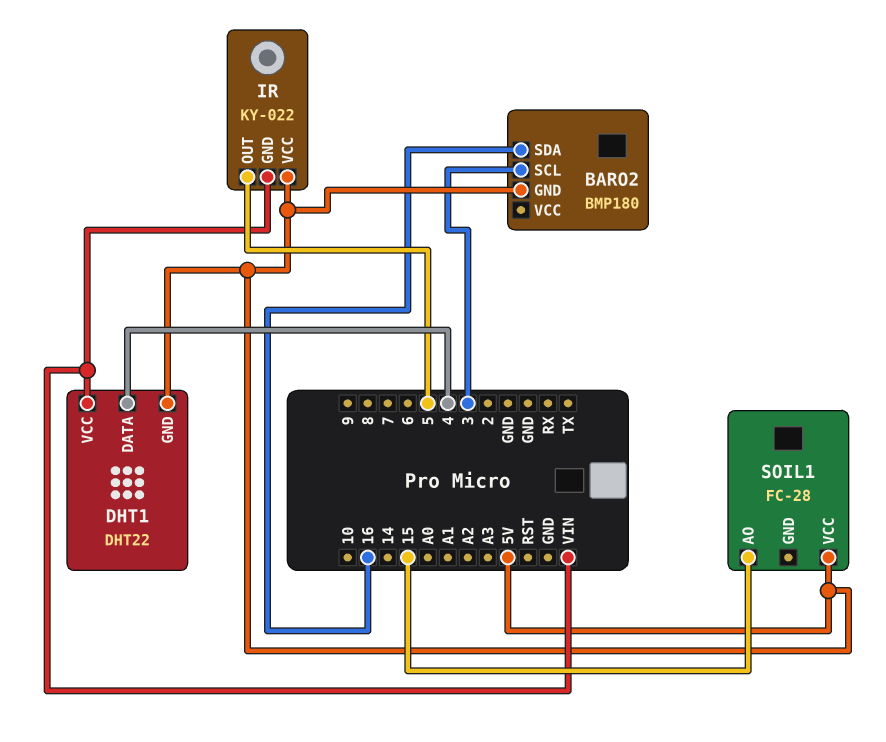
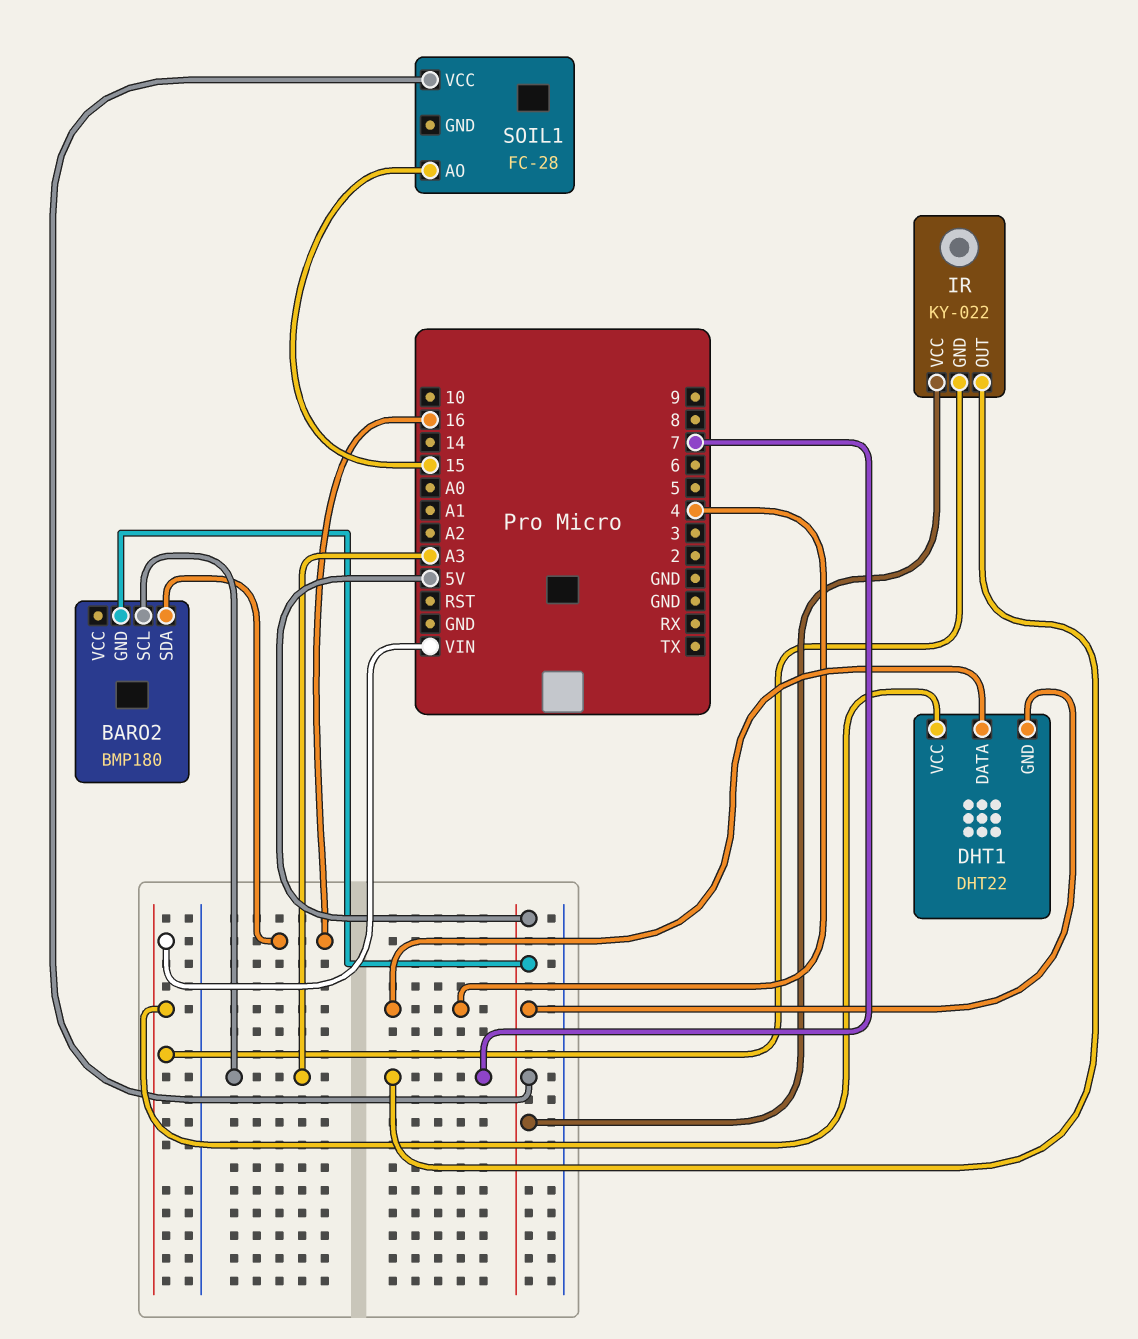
BARO2 pin SCL: 3 -> A3
IR pin OUT: 5 -> 7

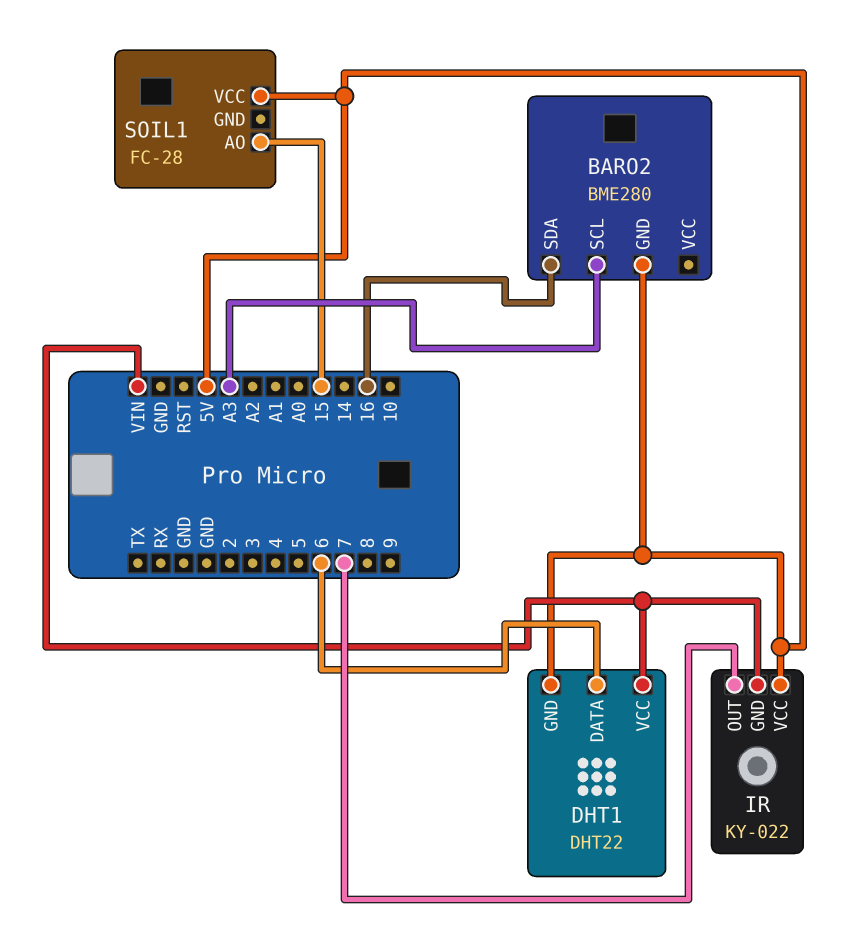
BARO2: BMP180 -> BME280
DHT1 pin DATA: 4 -> 6

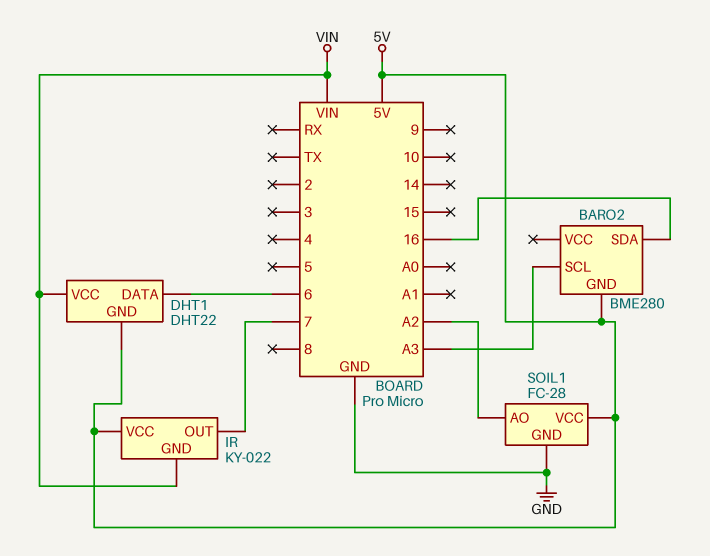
SOIL1 pin AO: 15 -> A2
SOIL1 pin GND: none -> GND

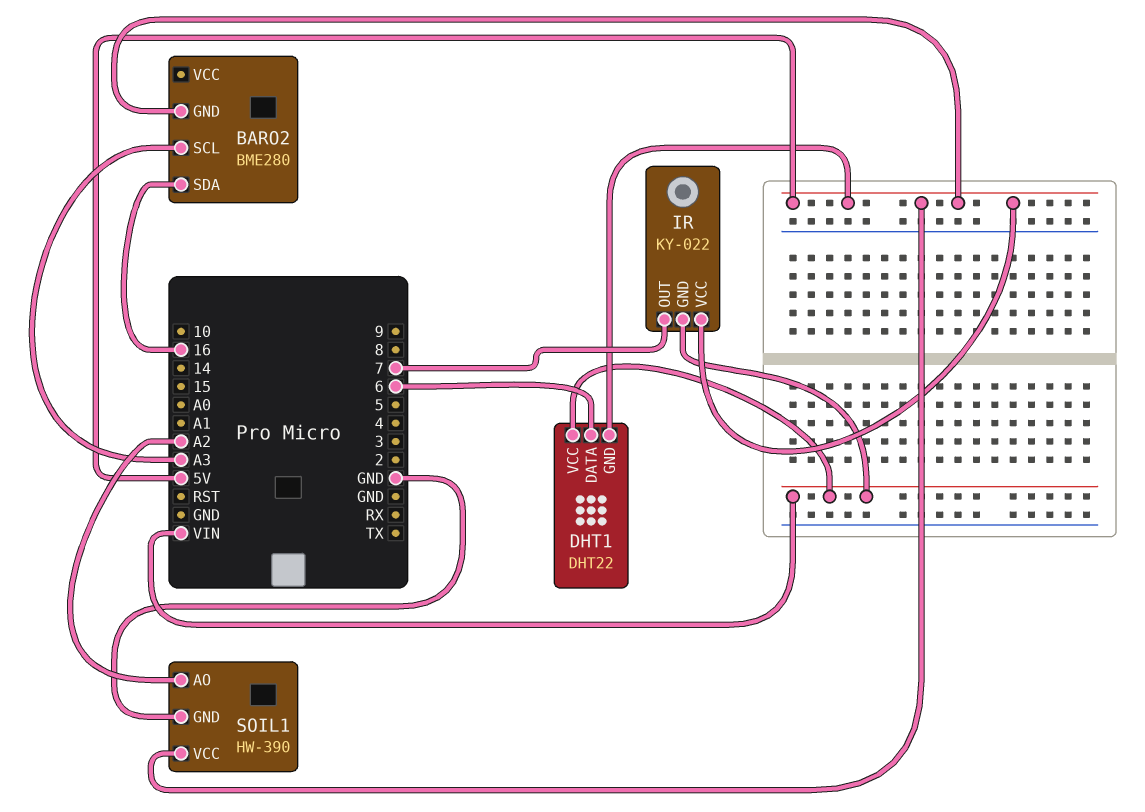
SOIL1: FC-28 -> HW-390

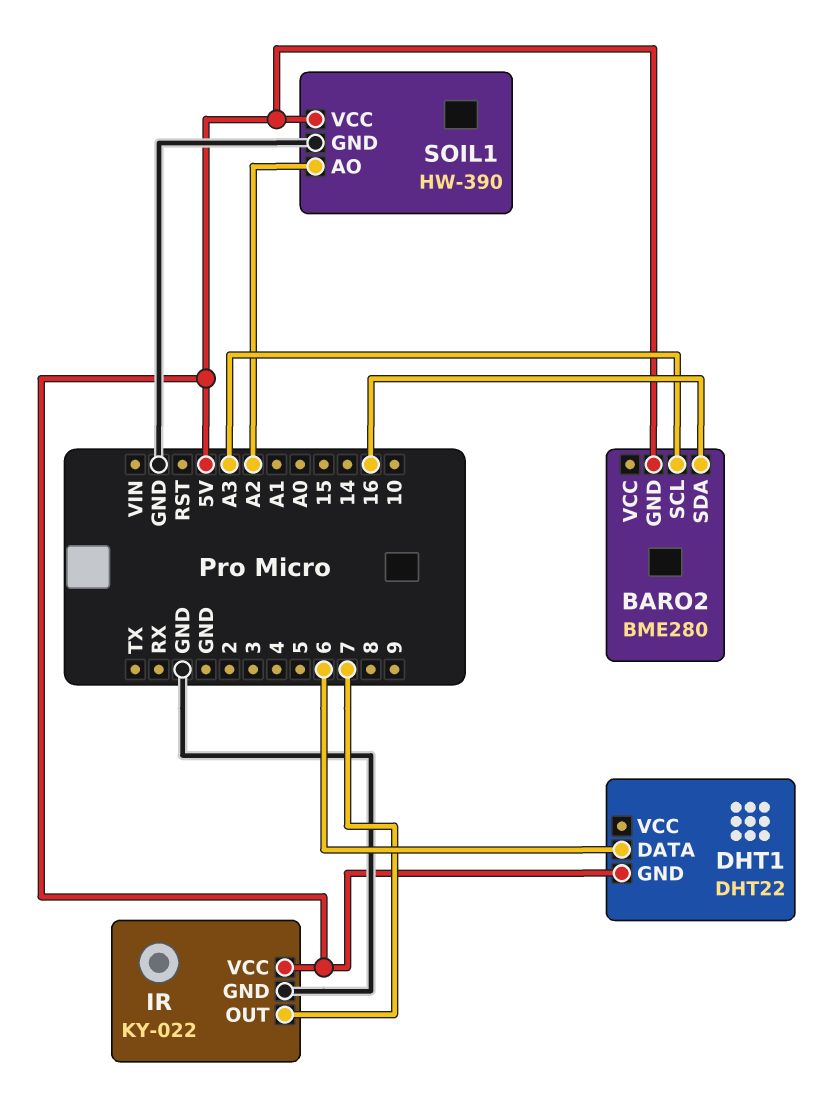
DHT1 pin VCC: VIN -> none
IR pin GND: VIN -> GND

